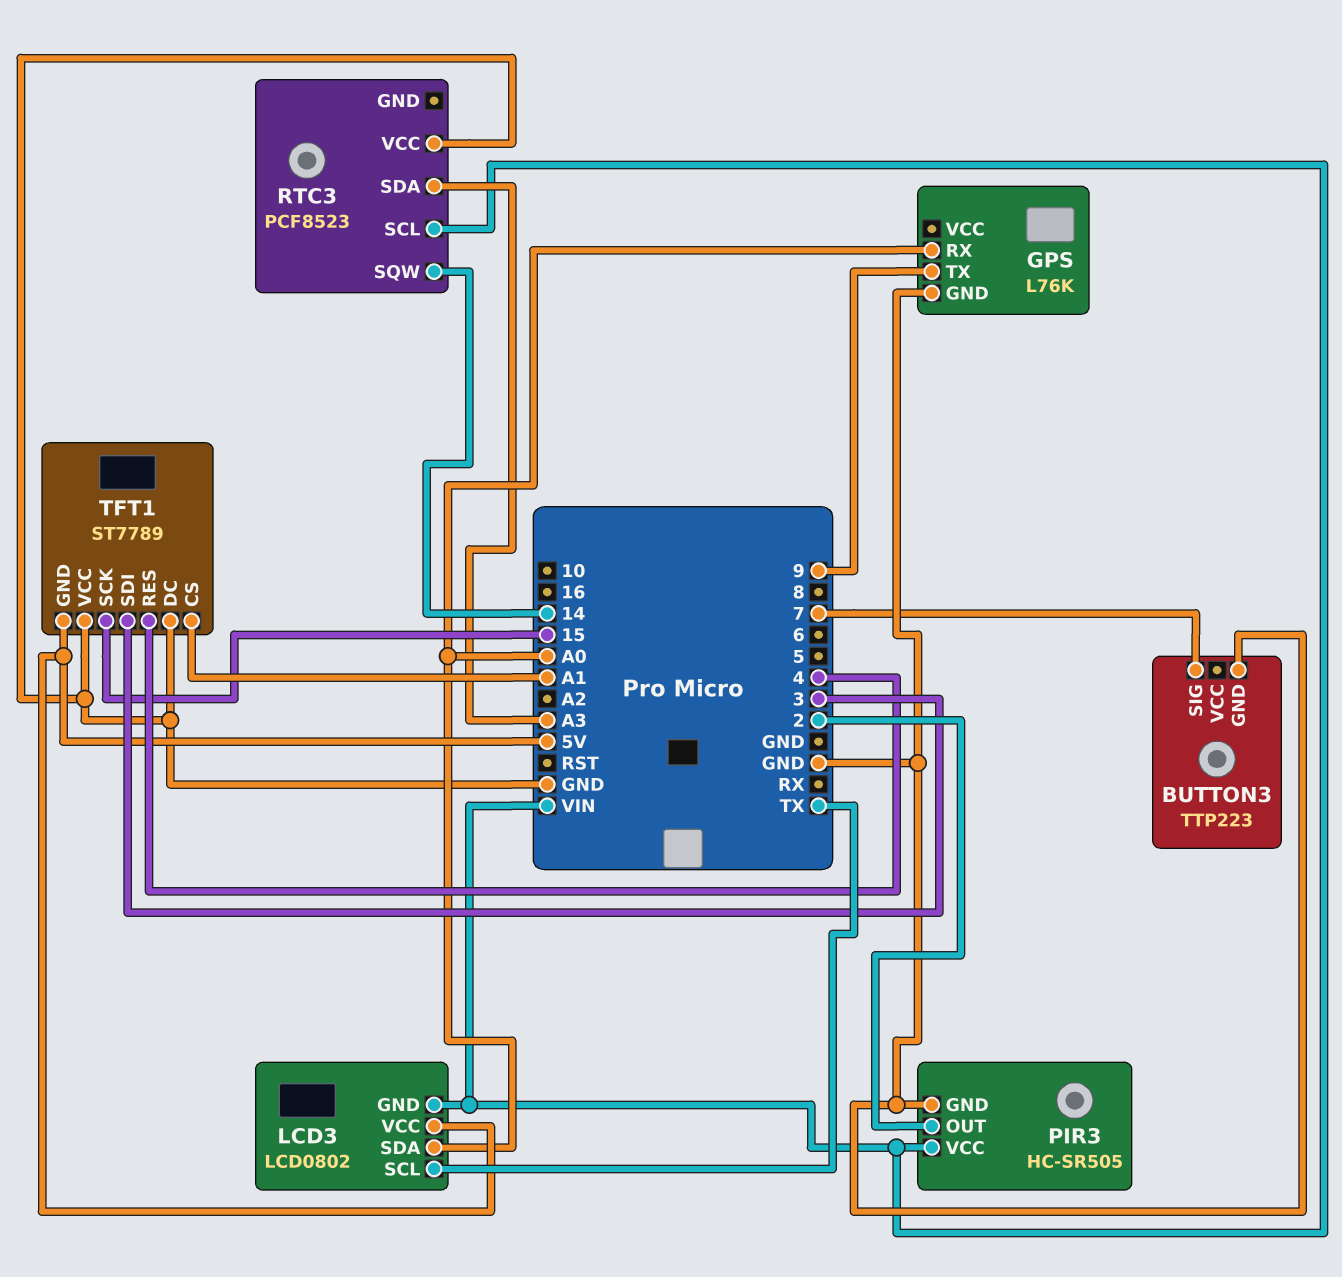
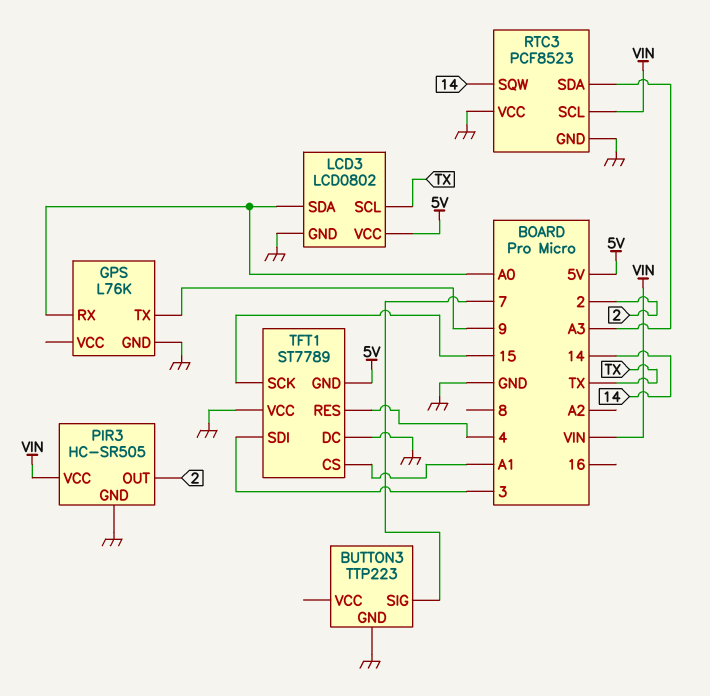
LCD3 pin GND: VIN -> GND
RTC3 pin GND: none -> GND

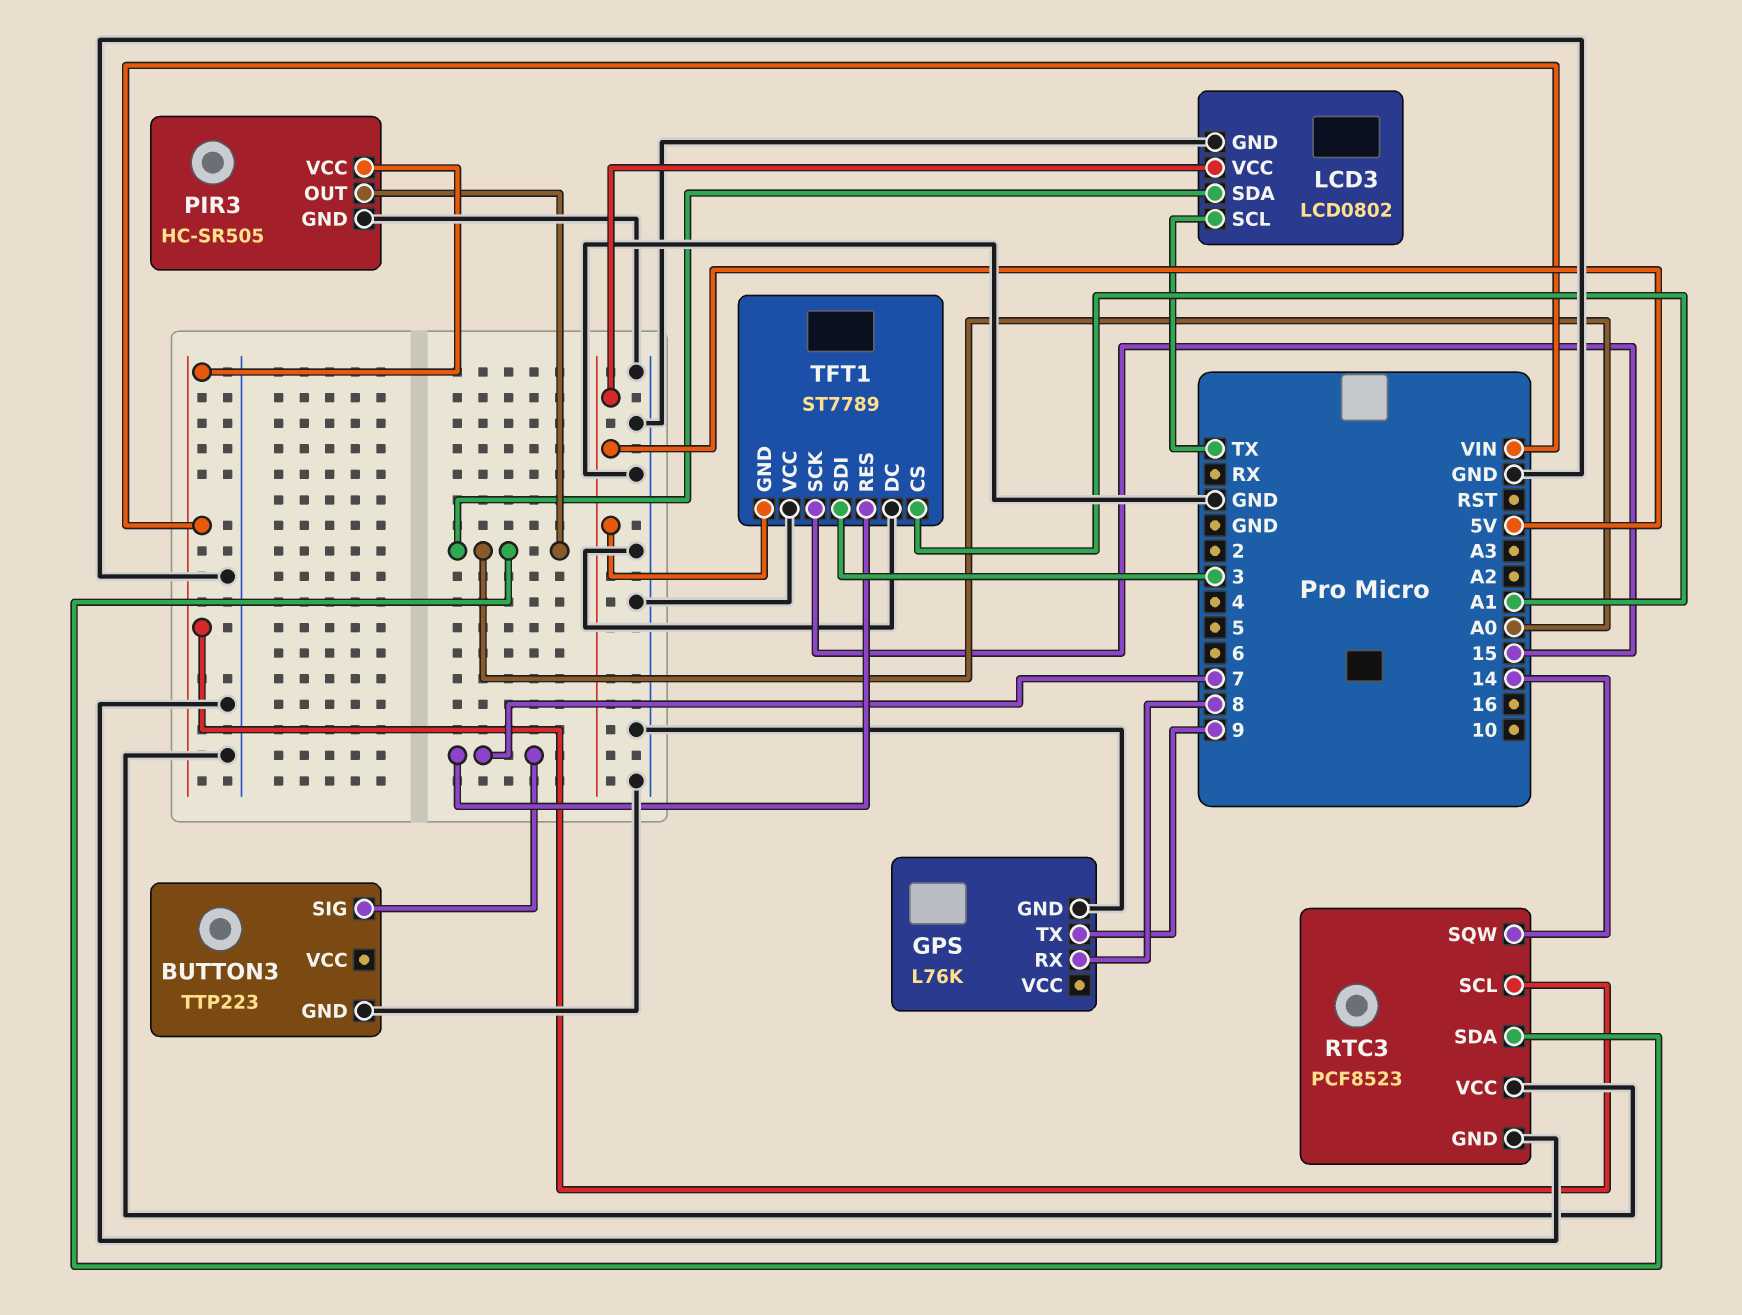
GPS pin RX: A0 -> 8
PIR3 pin OUT: 2 -> A0
RTC3 pin SDA: A3 -> A0
TFT1 pin RES: 4 -> 7

